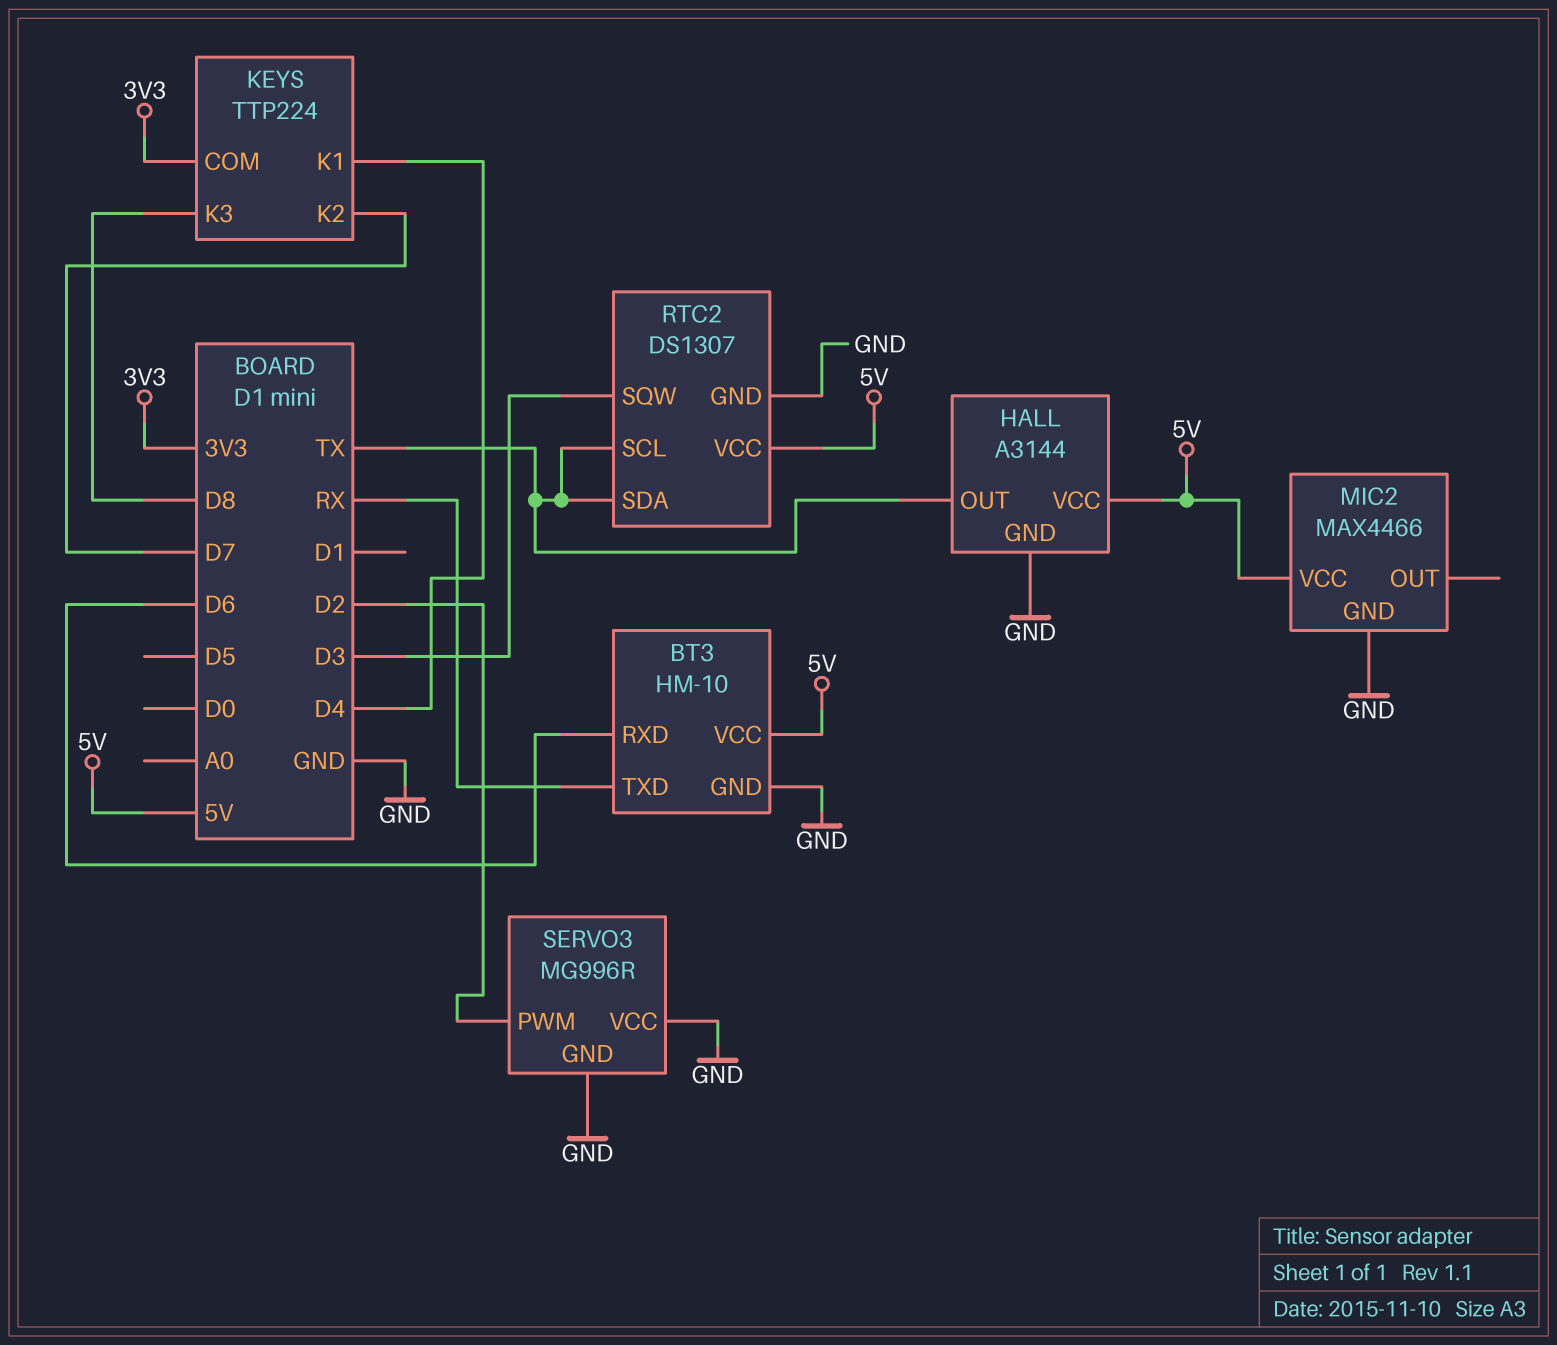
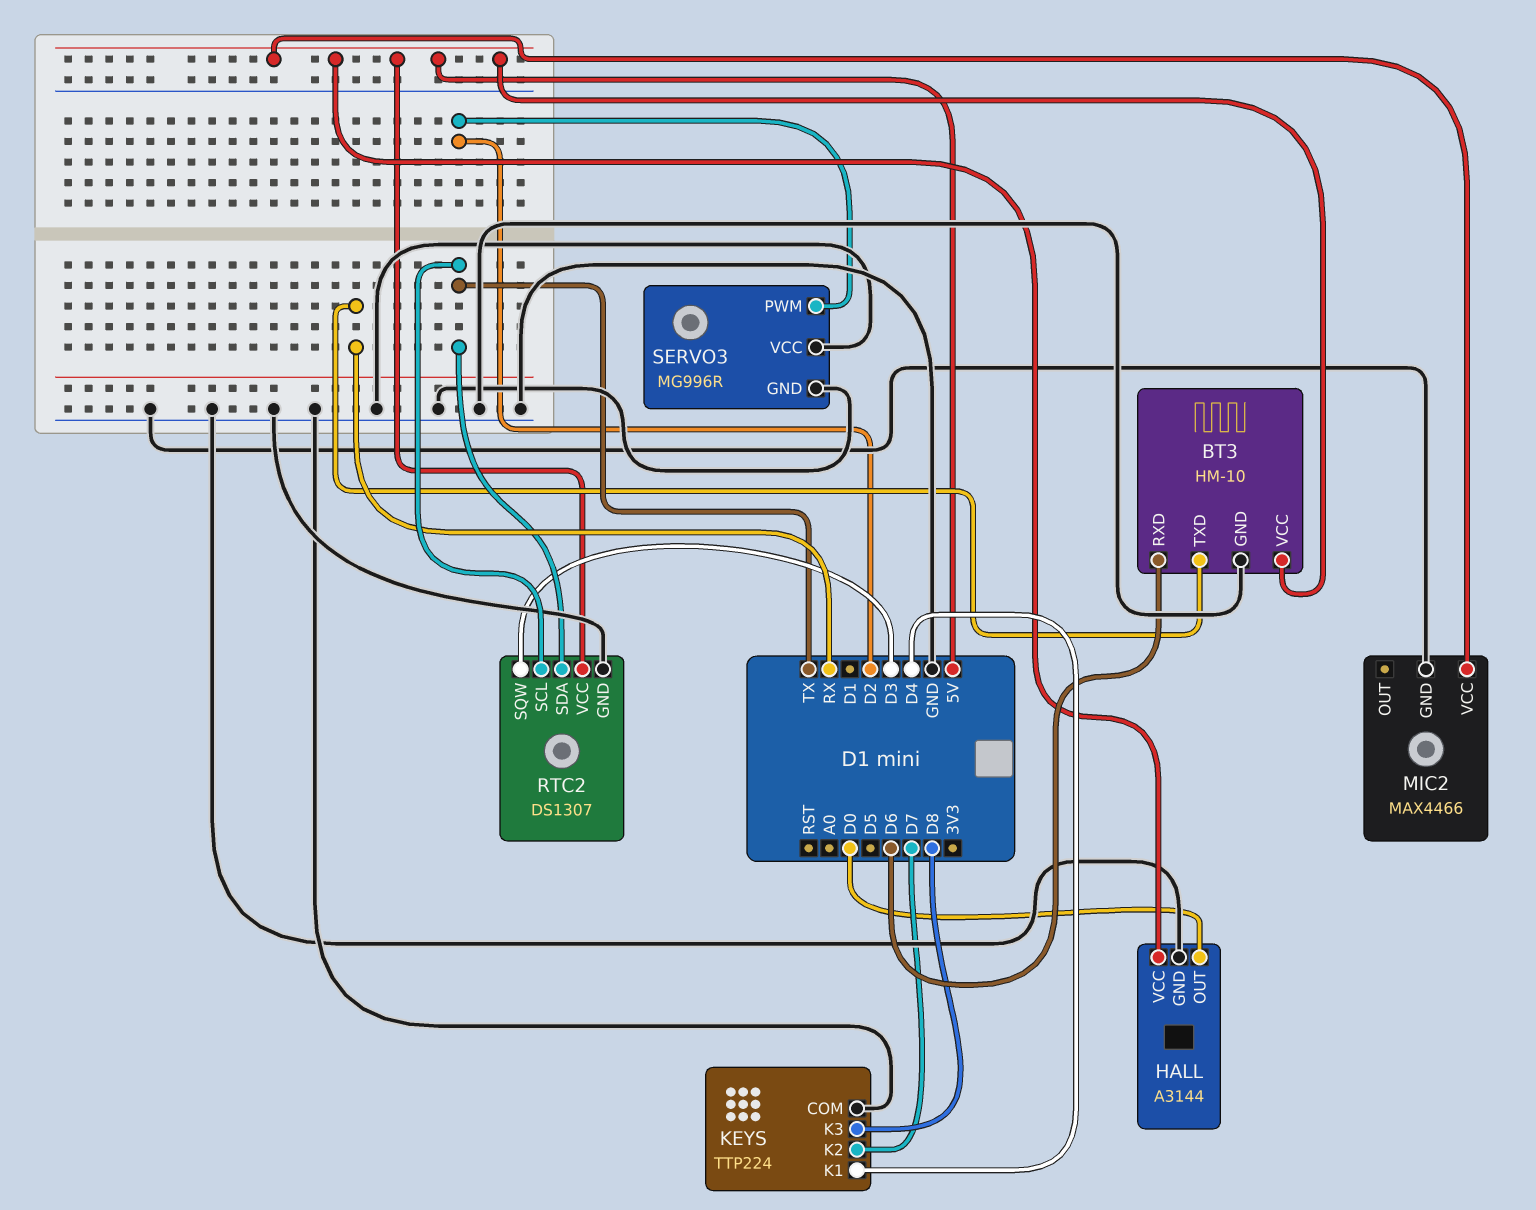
HALL pin OUT: TX -> D0
KEYS pin COM: 3V3 -> GND

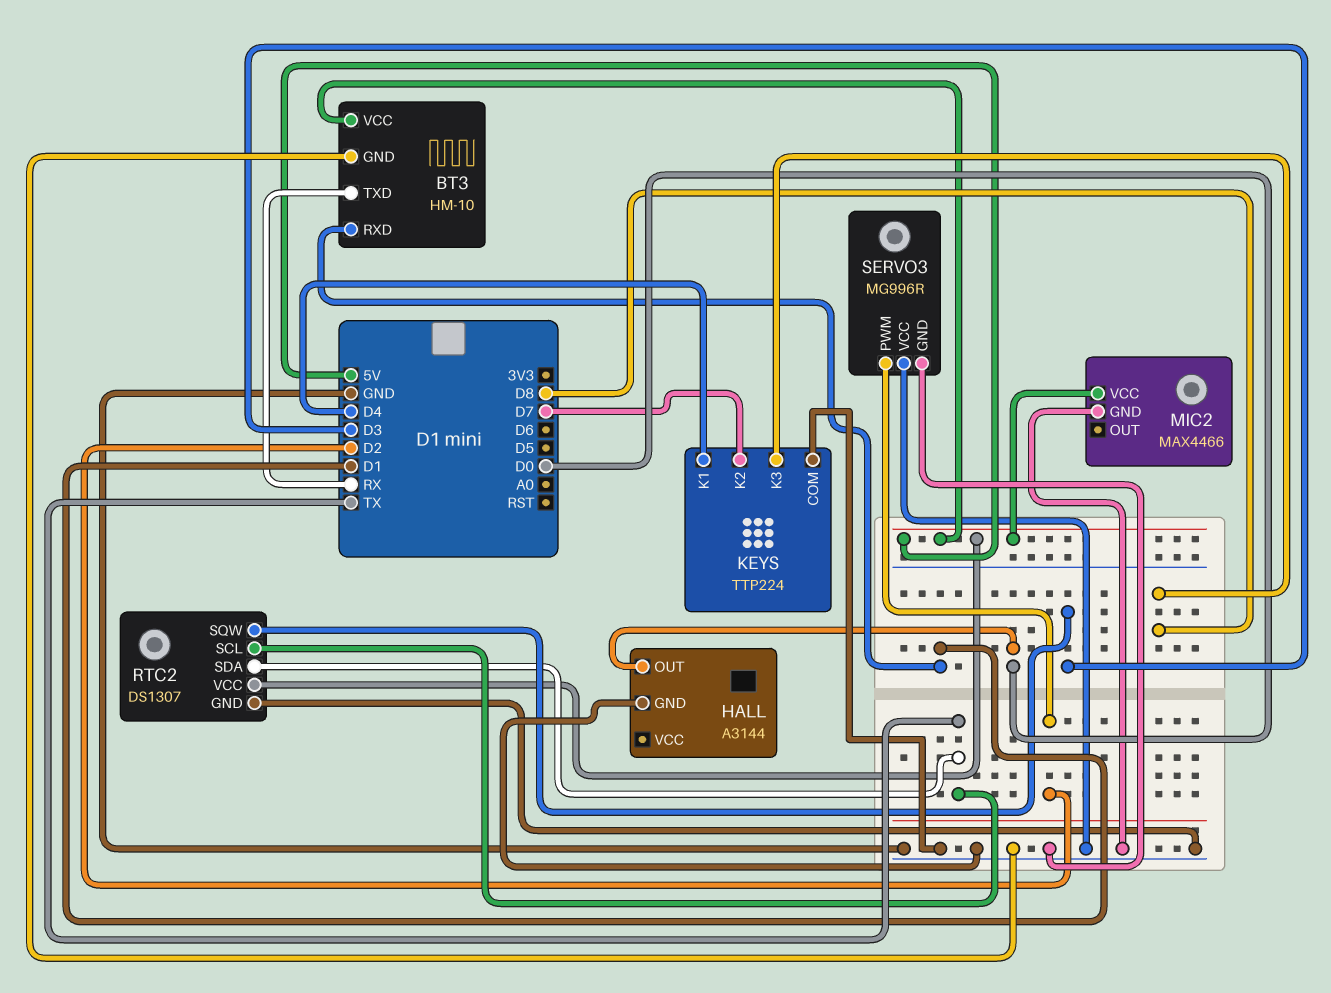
BT3 pin RXD: D6 -> D1
HALL pin VCC: 5V -> none

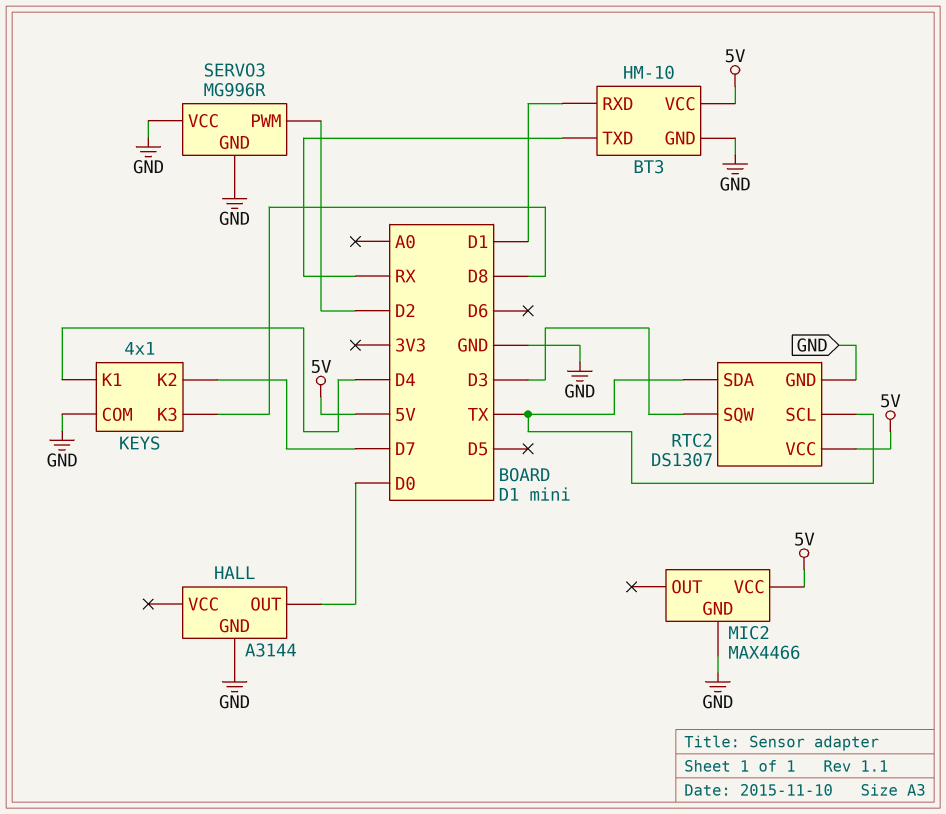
KEYS: TTP224 -> 4x1

